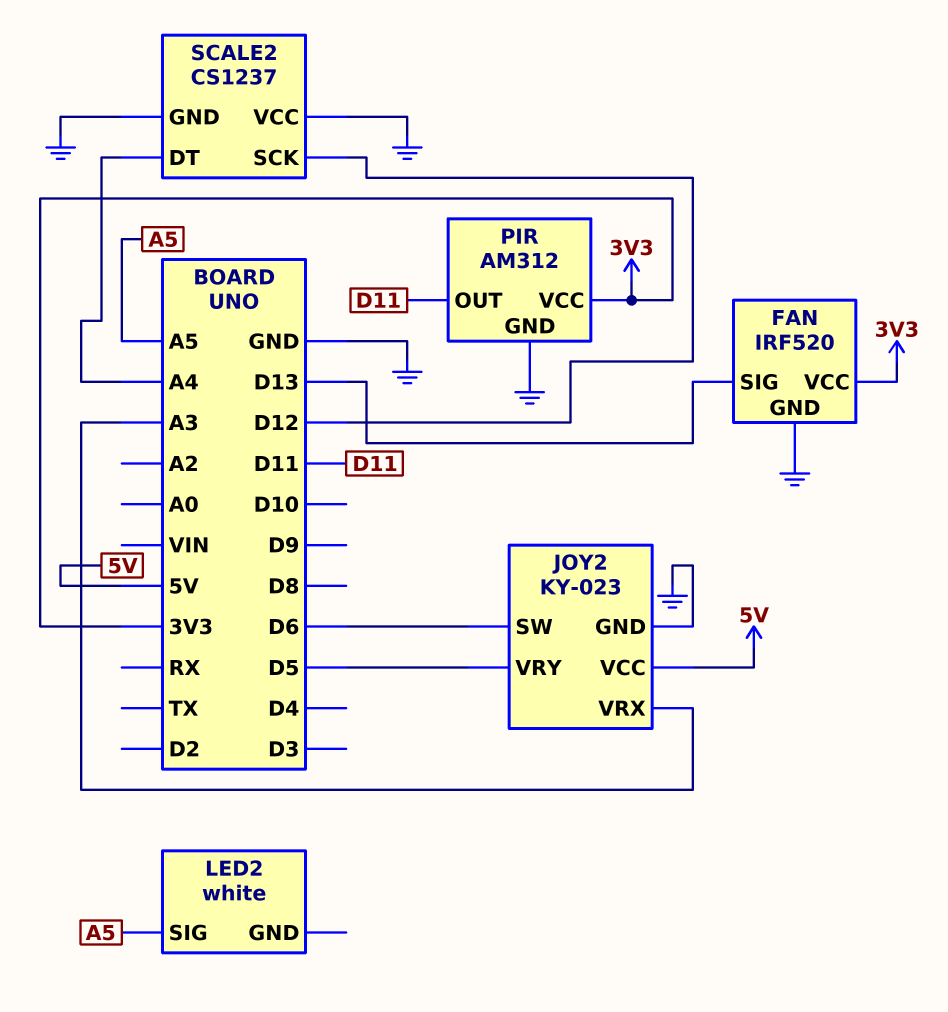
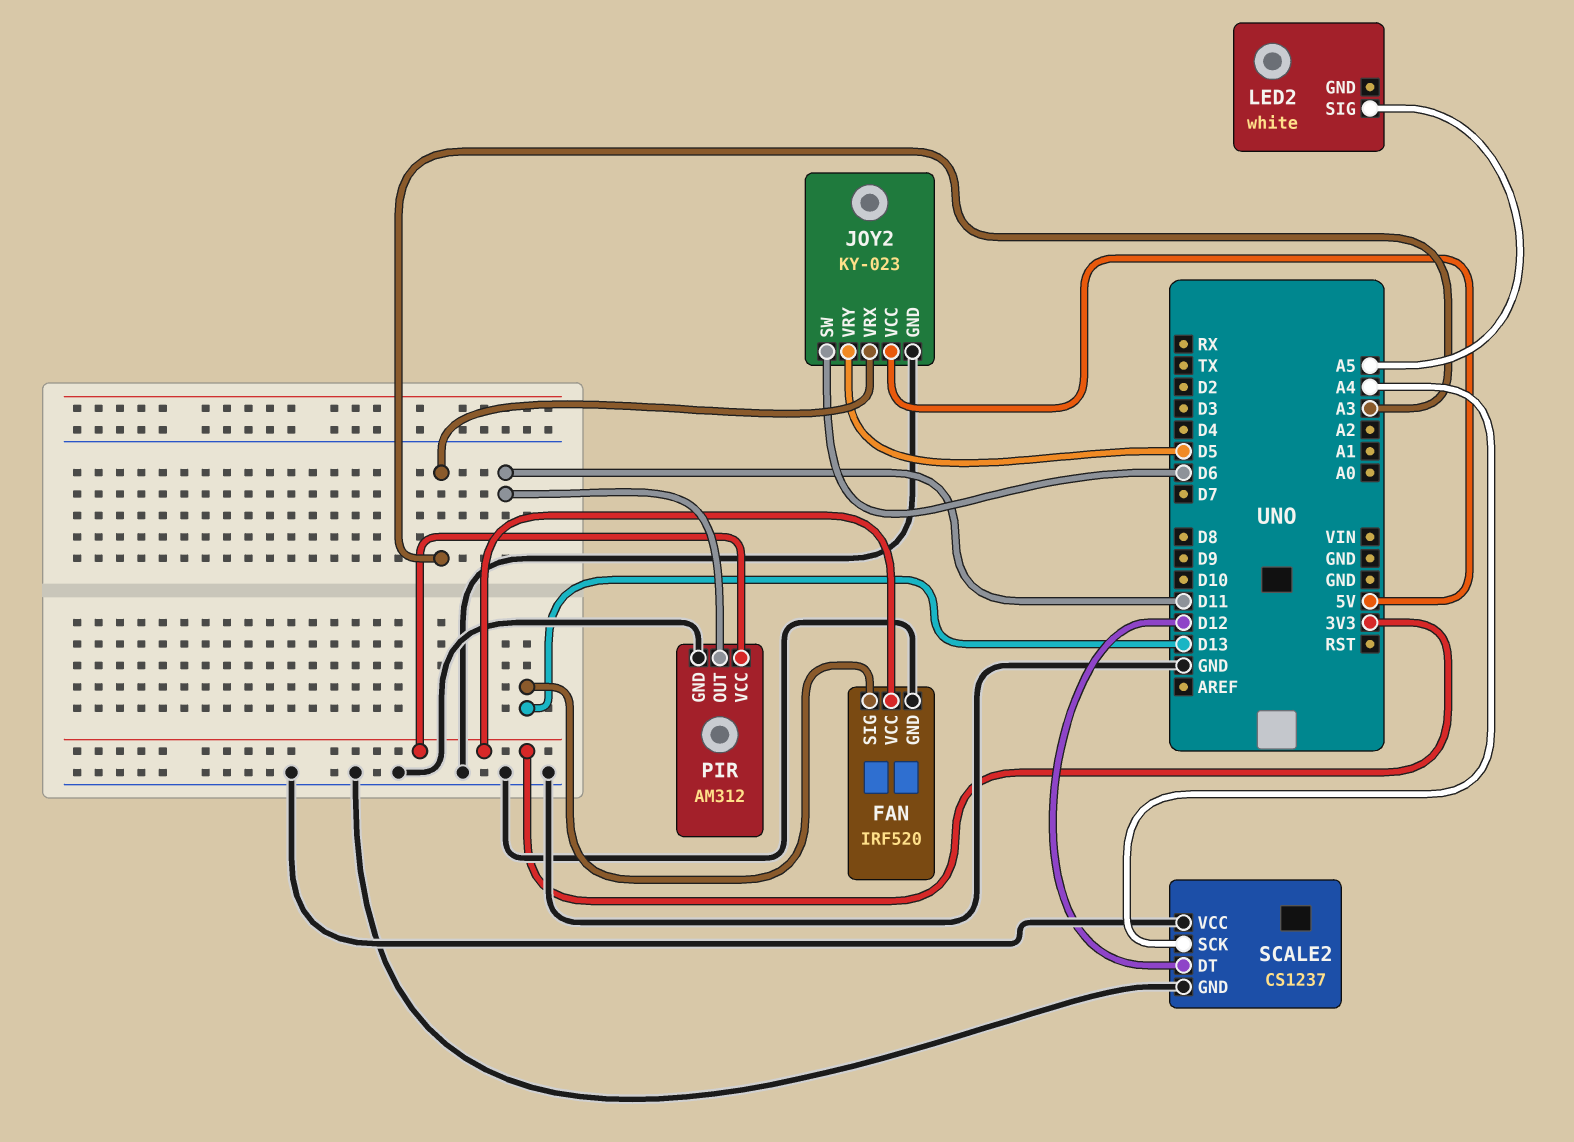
SCALE2 pin DT: A4 -> D12
SCALE2 pin SCK: D12 -> A4

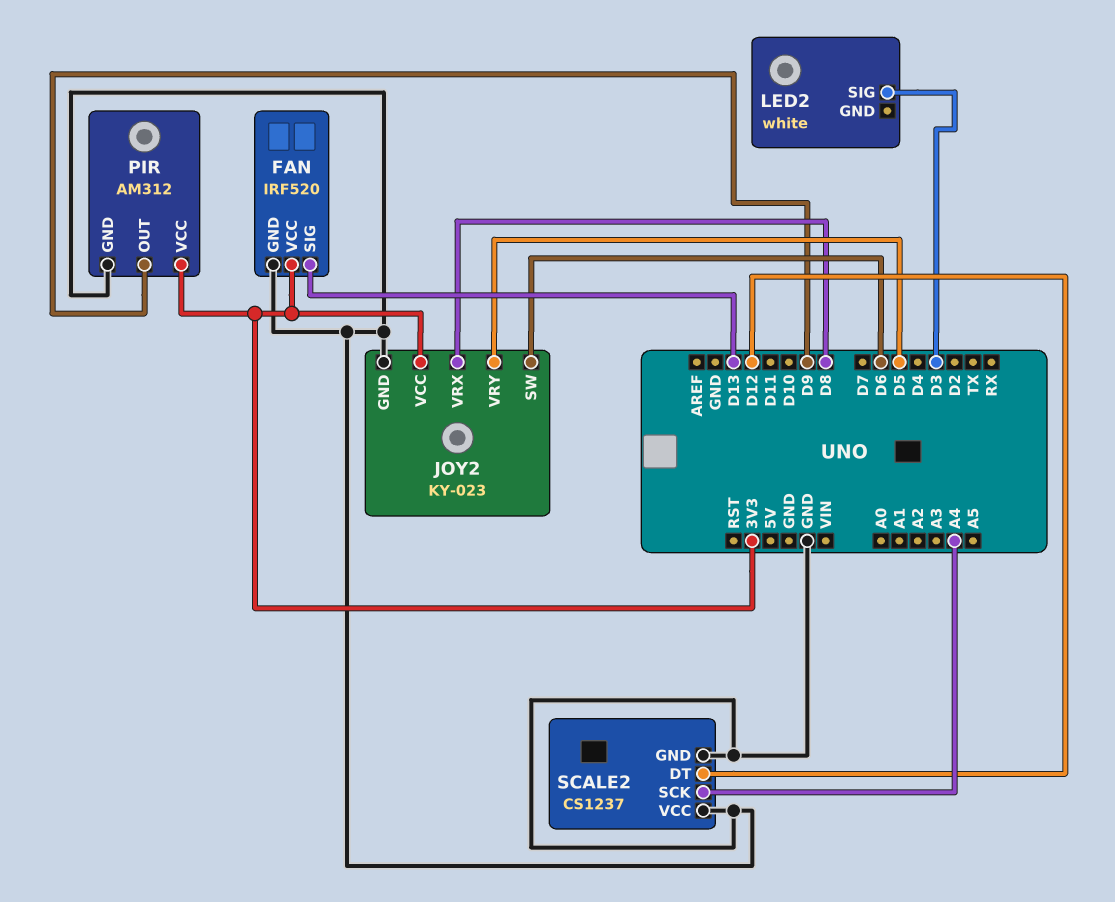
JOY2 pin VCC: 5V -> 3V3
JOY2 pin VRX: A3 -> D8
LED2 pin SIG: A5 -> D3
PIR pin OUT: D11 -> D9

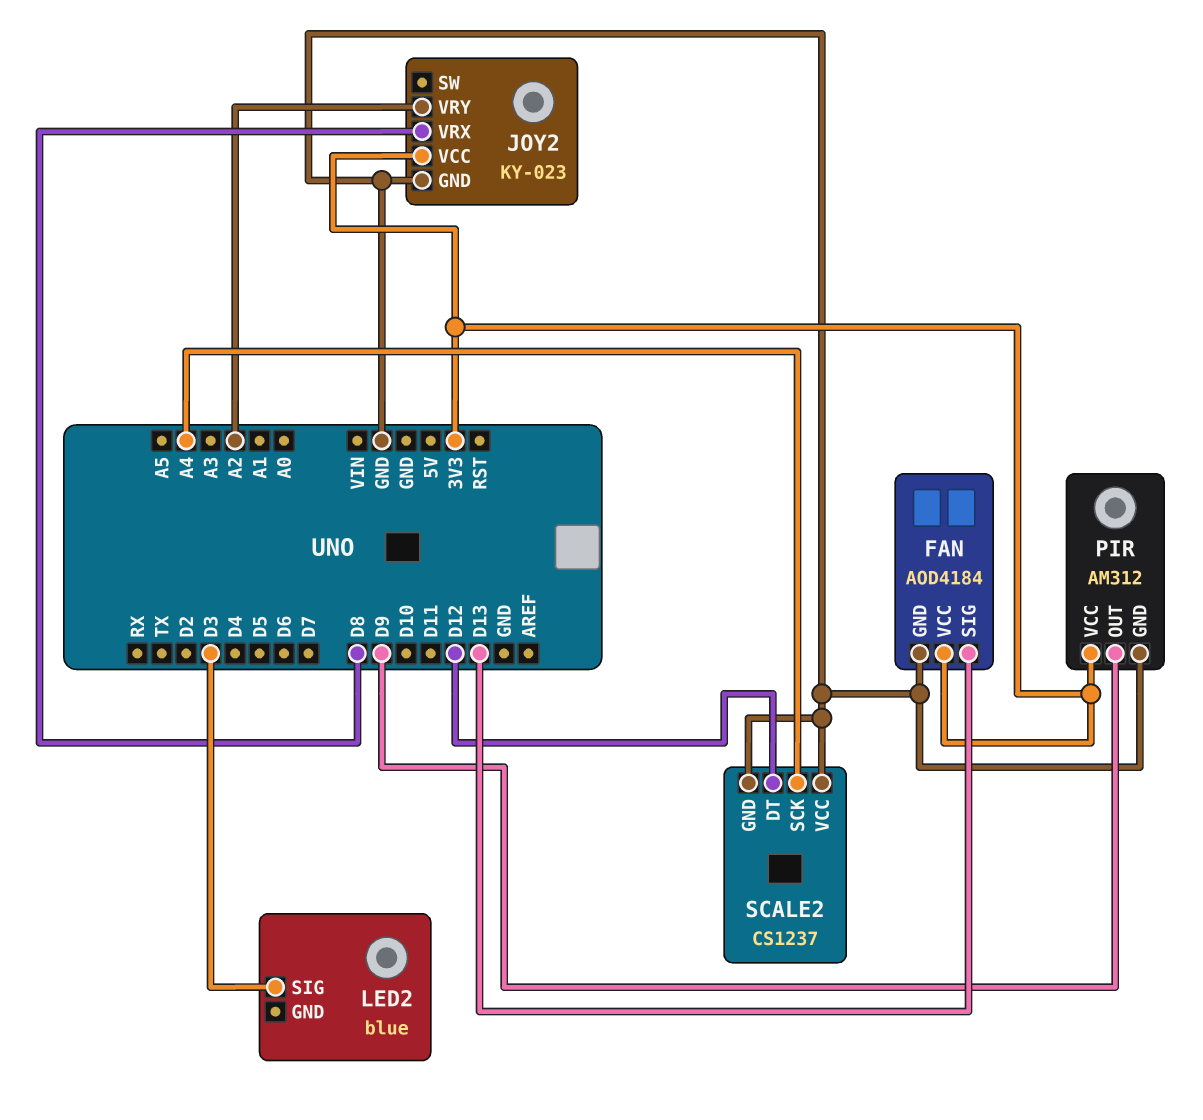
FAN: IRF520 -> AOD4184
JOY2 pin SW: D6 -> none
JOY2 pin VRY: D5 -> A2
LED2: white -> blue

